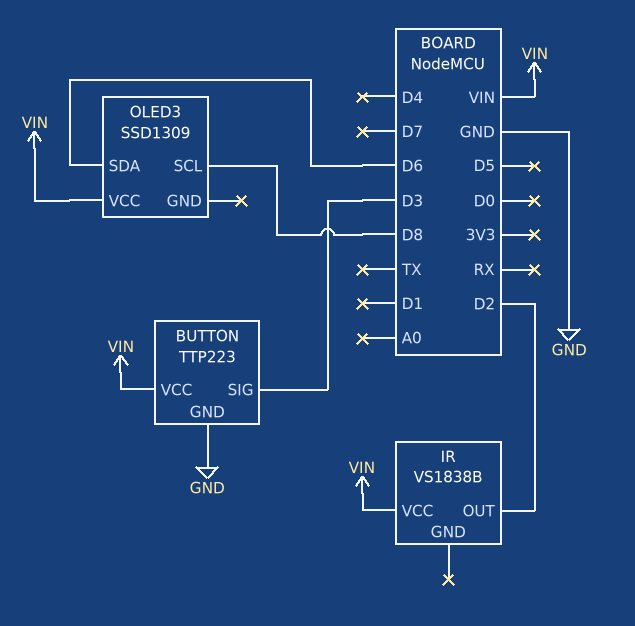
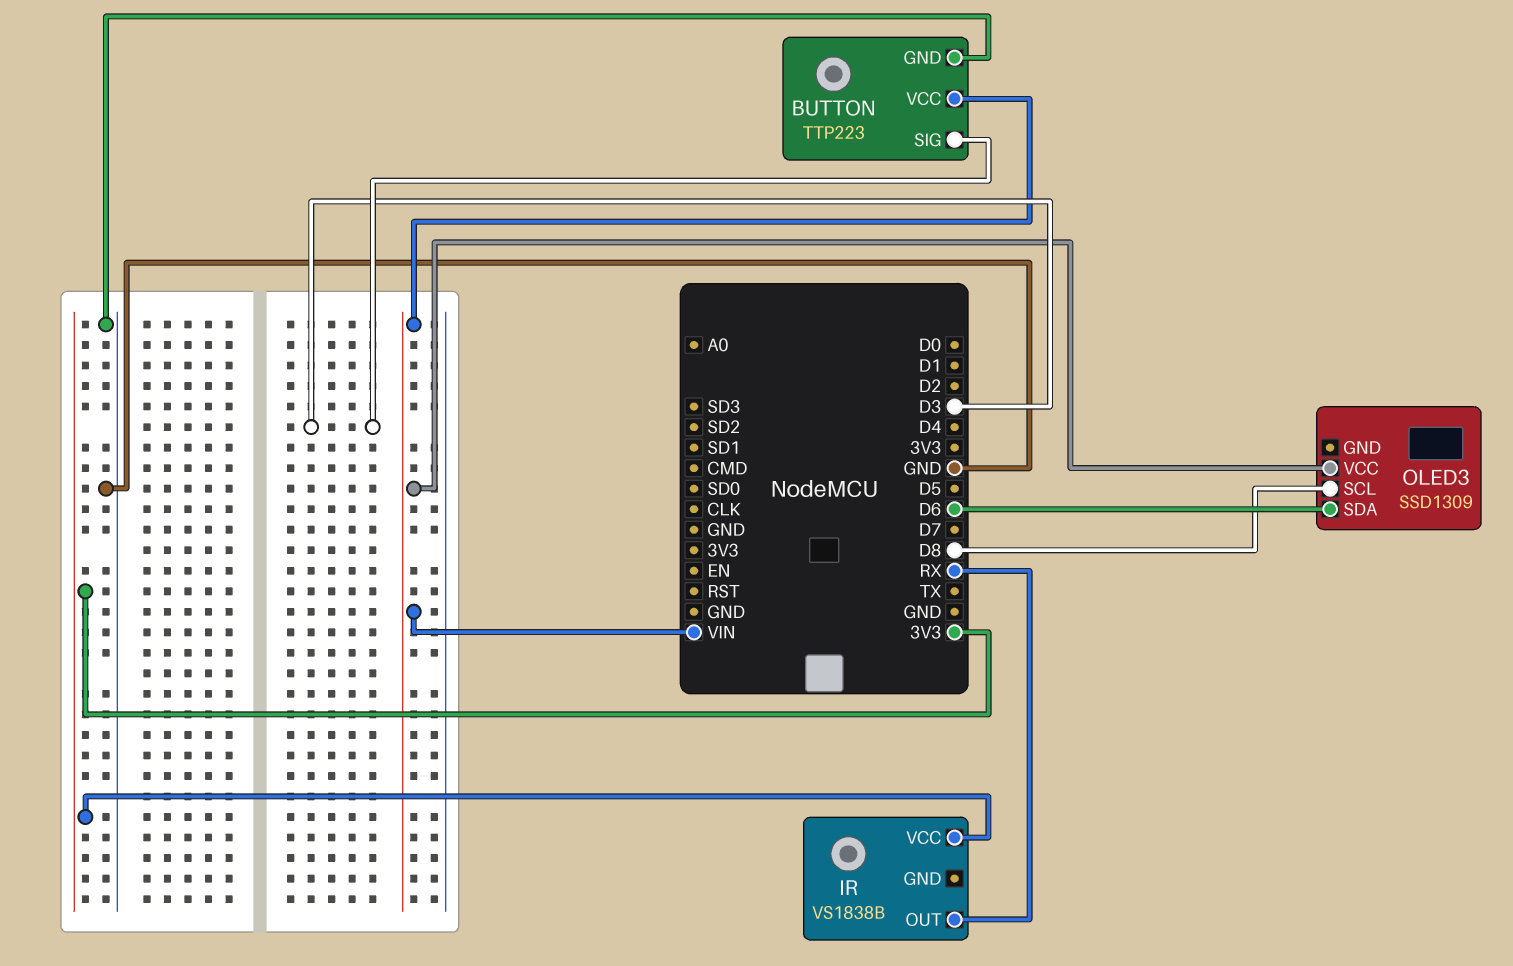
IR pin OUT: D2 -> RX
IR pin VCC: VIN -> 3V3

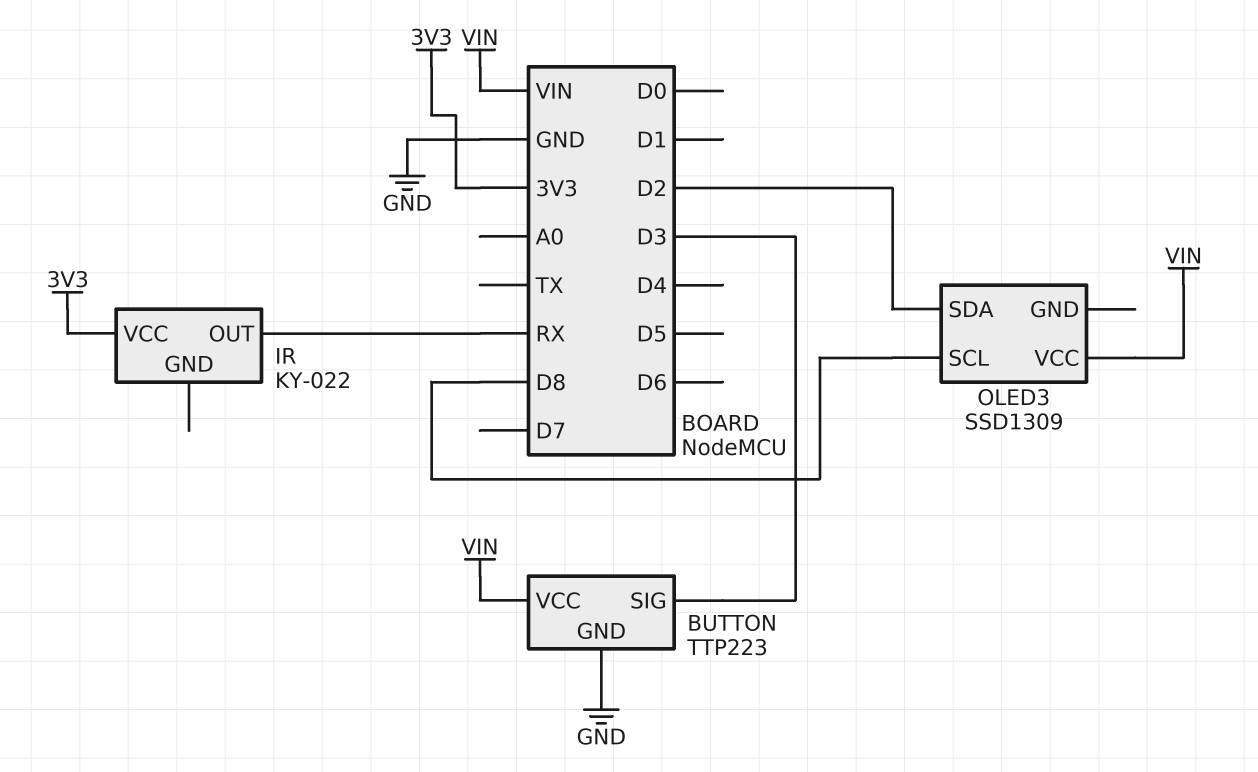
IR: VS1838B -> KY-022
OLED3 pin SDA: D6 -> D2

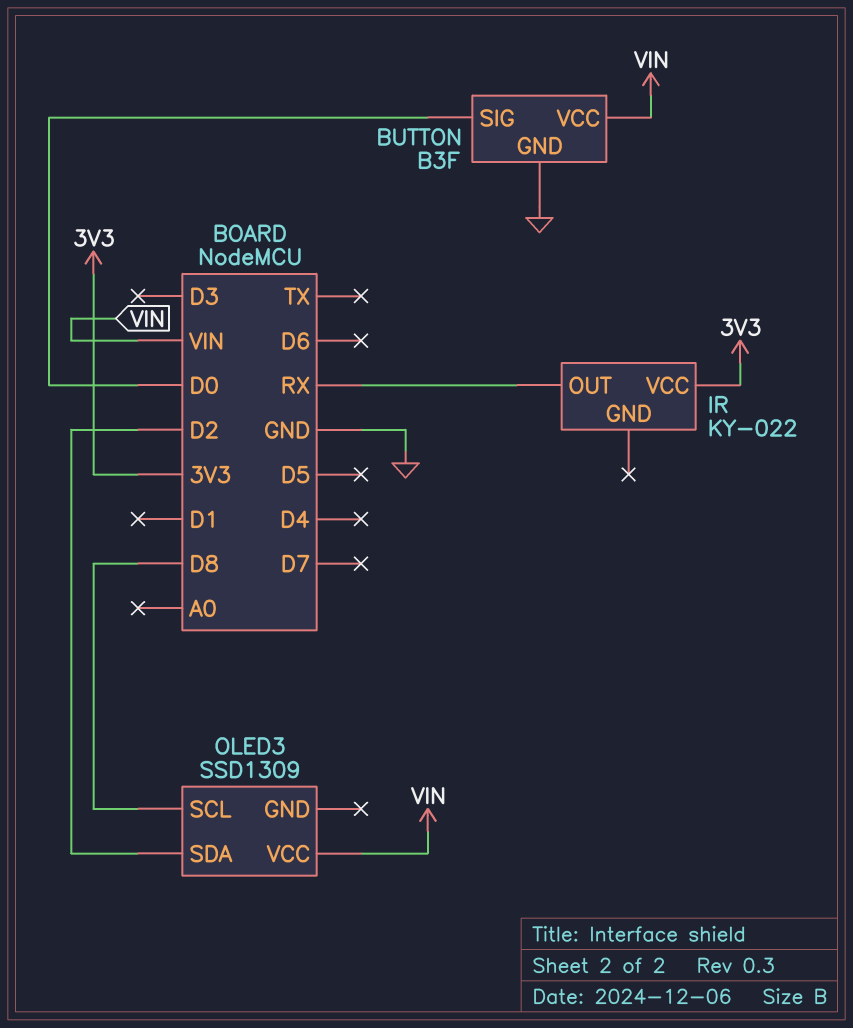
BUTTON: TTP223 -> B3F
BUTTON pin SIG: D3 -> D0

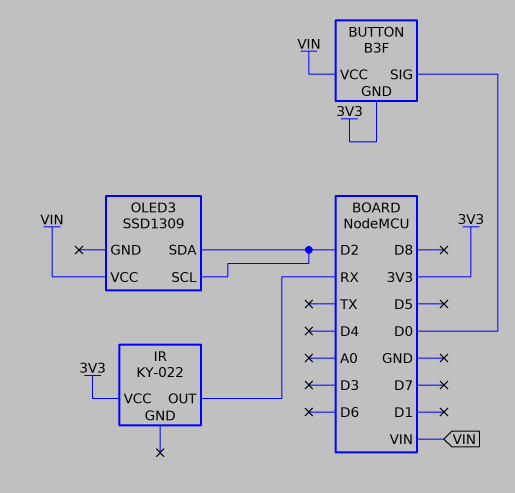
BUTTON pin GND: GND -> 3V3
OLED3 pin SCL: D8 -> D2

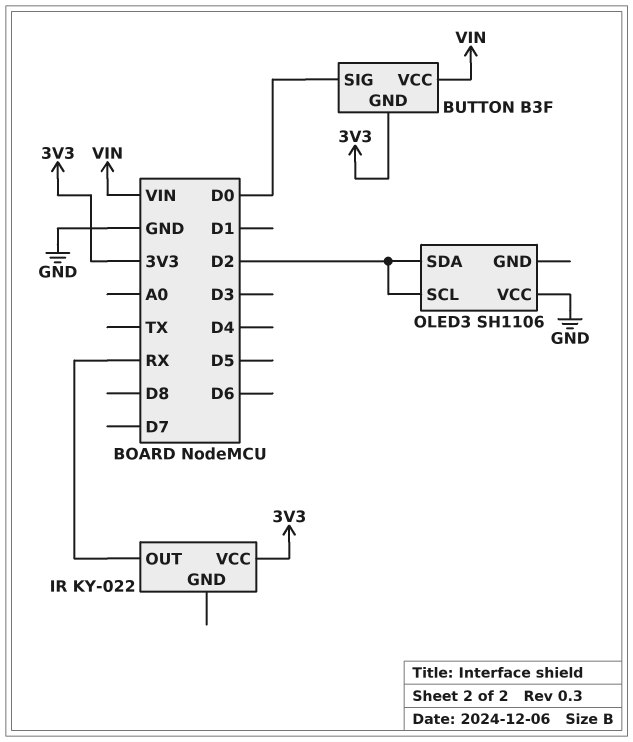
OLED3: SSD1309 -> SH1106
OLED3 pin VCC: VIN -> GND

